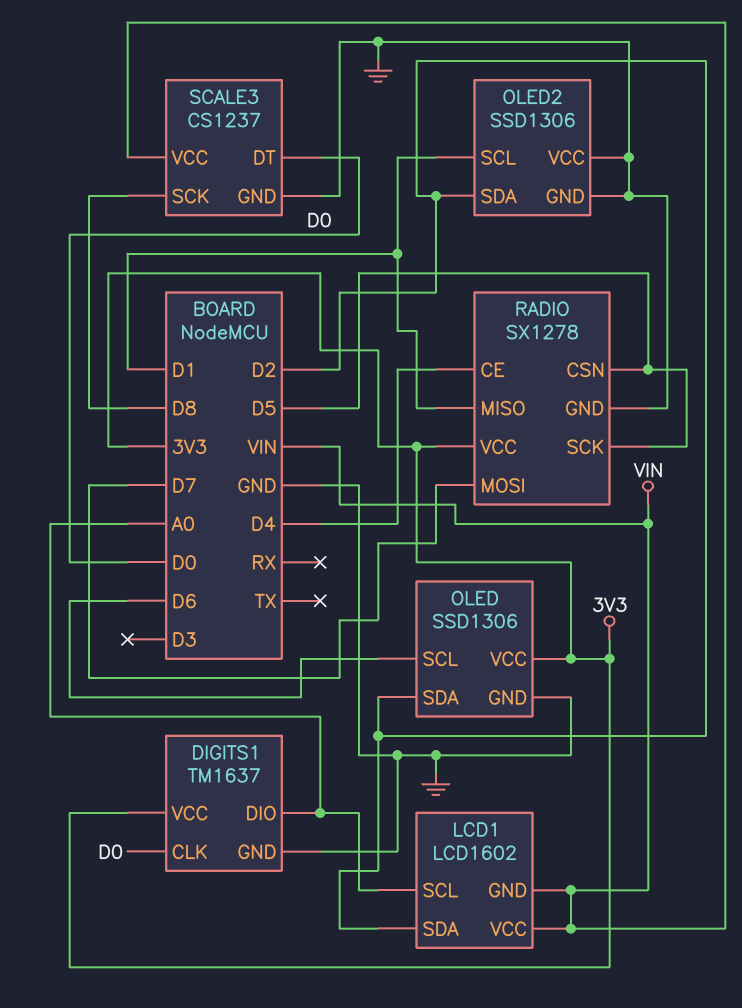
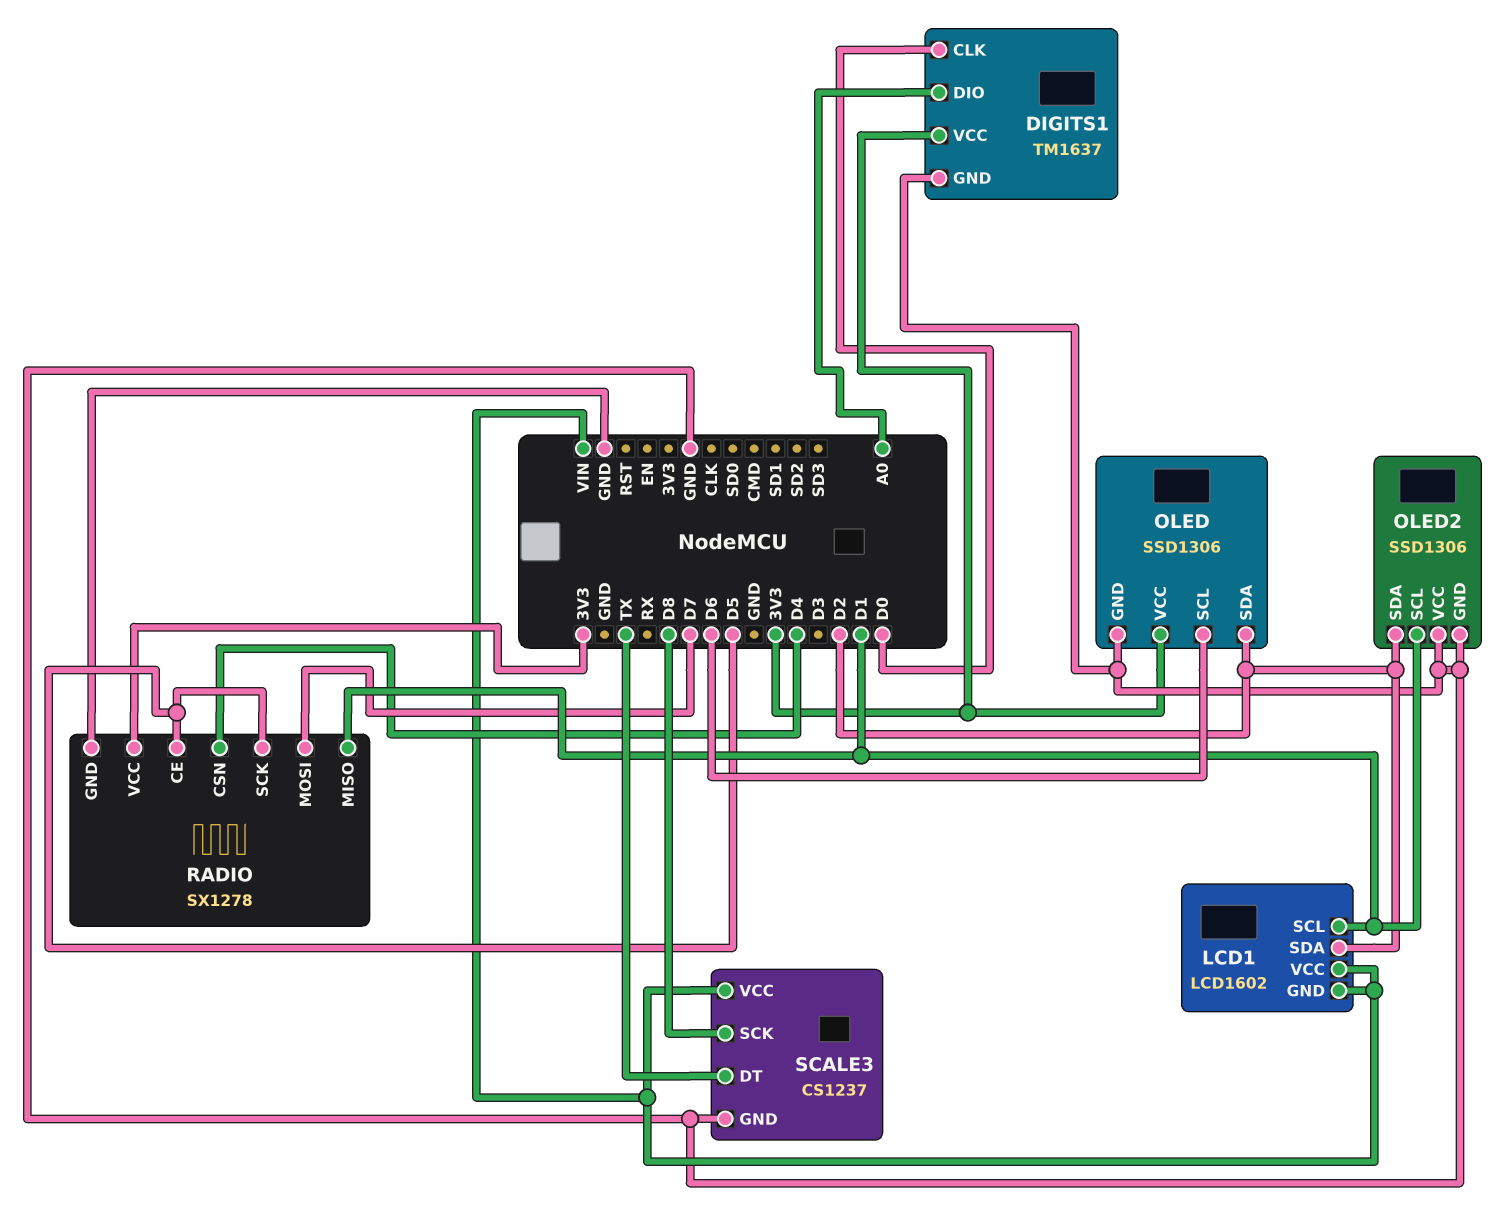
LCD1 pin SCL: A0 -> D1
RADIO pin CE: D4 -> D5
RADIO pin CSN: D5 -> D4
SCALE3 pin DT: D0 -> TX

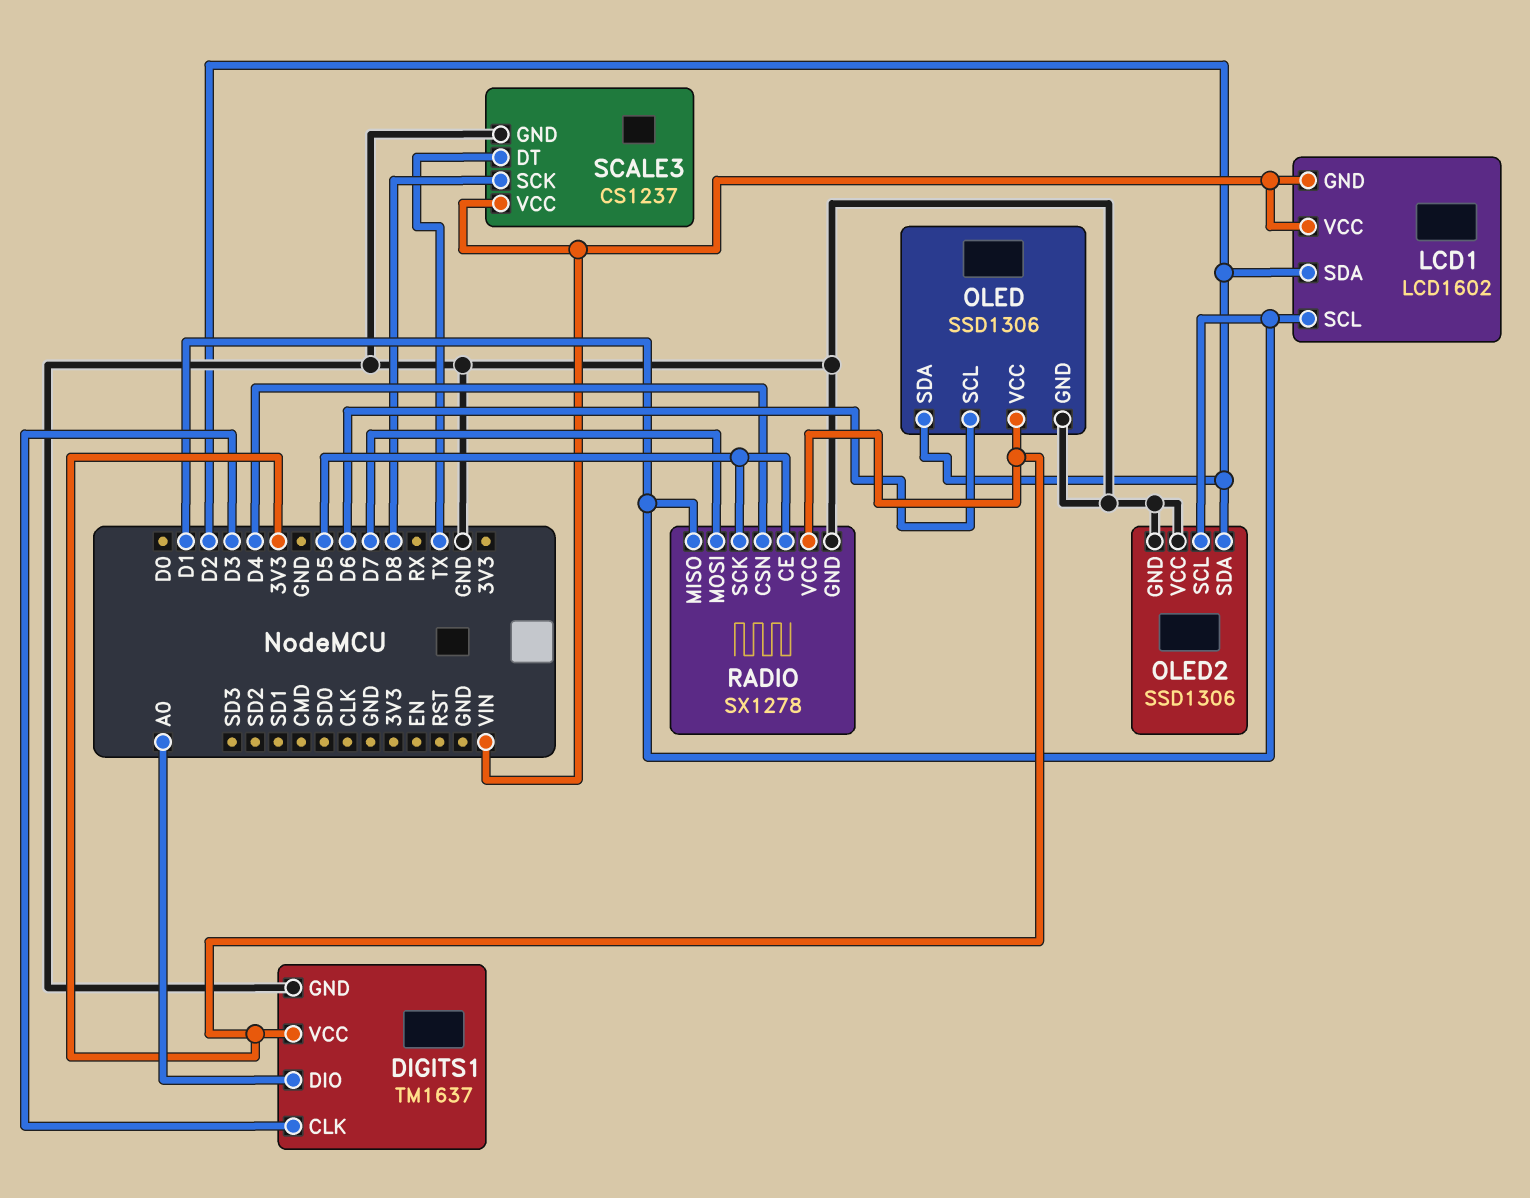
DIGITS1 pin CLK: D0 -> D3

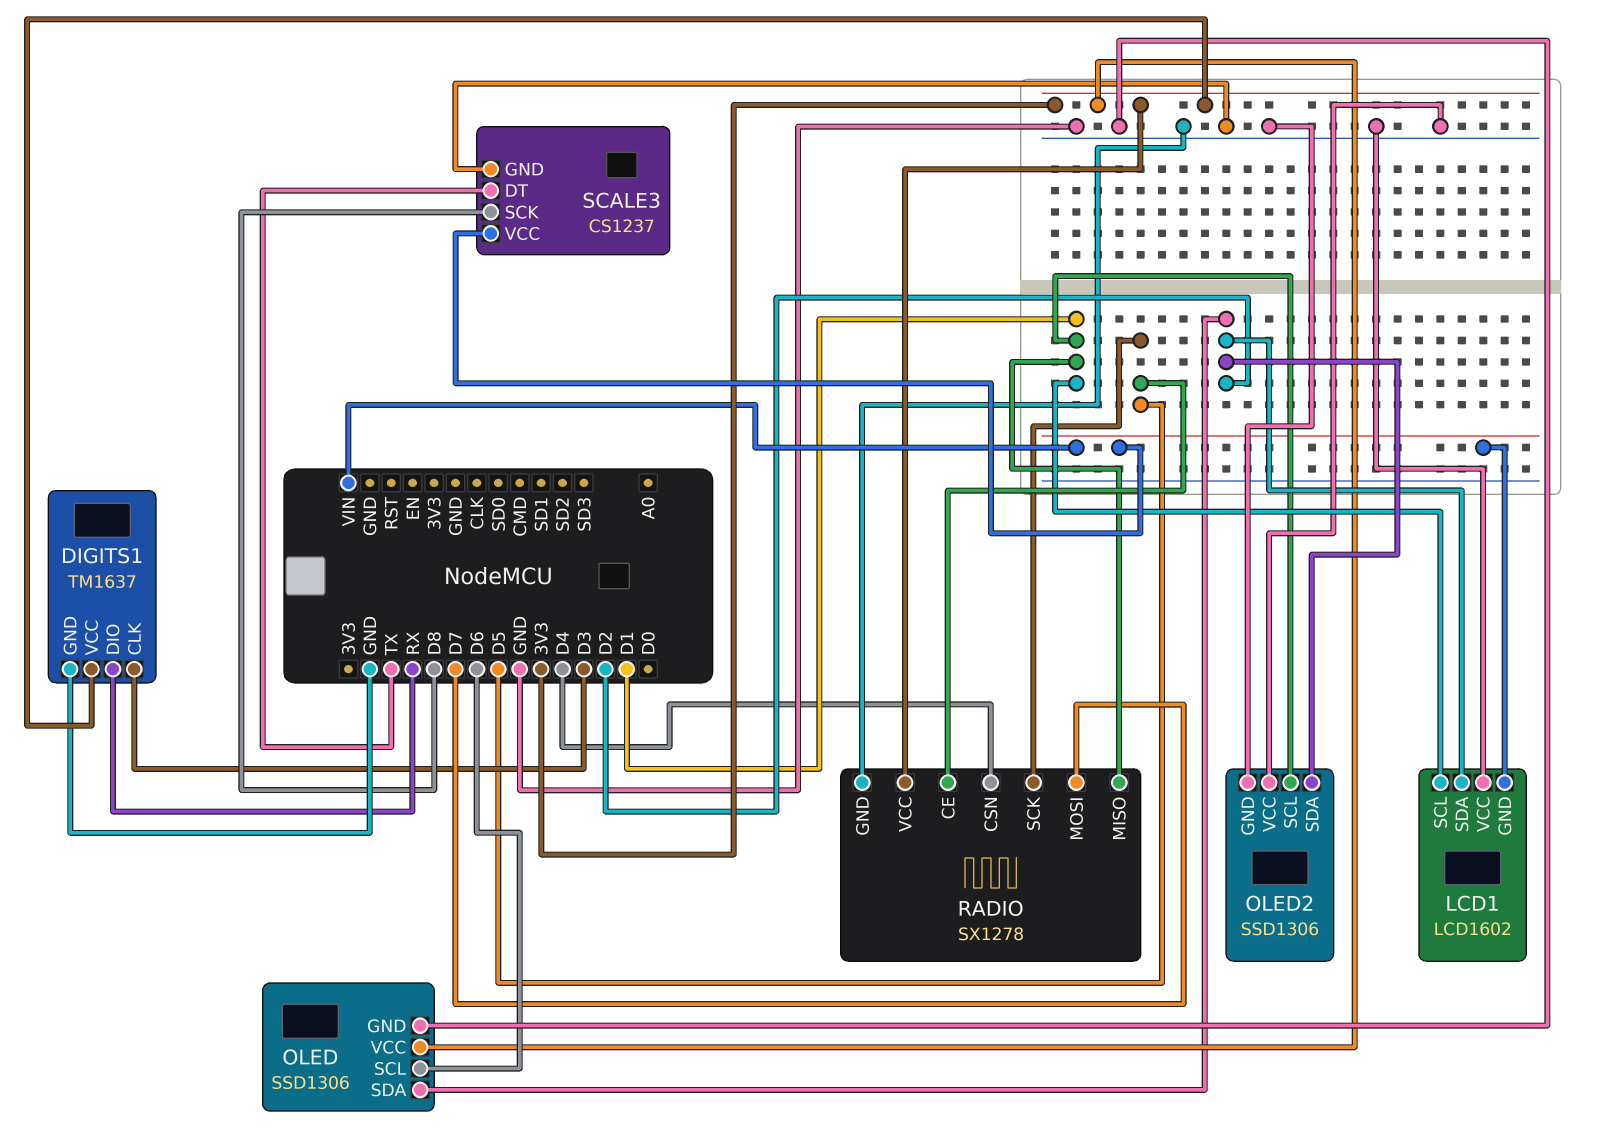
DIGITS1 pin DIO: A0 -> RX
LCD1 pin VCC: VIN -> GND

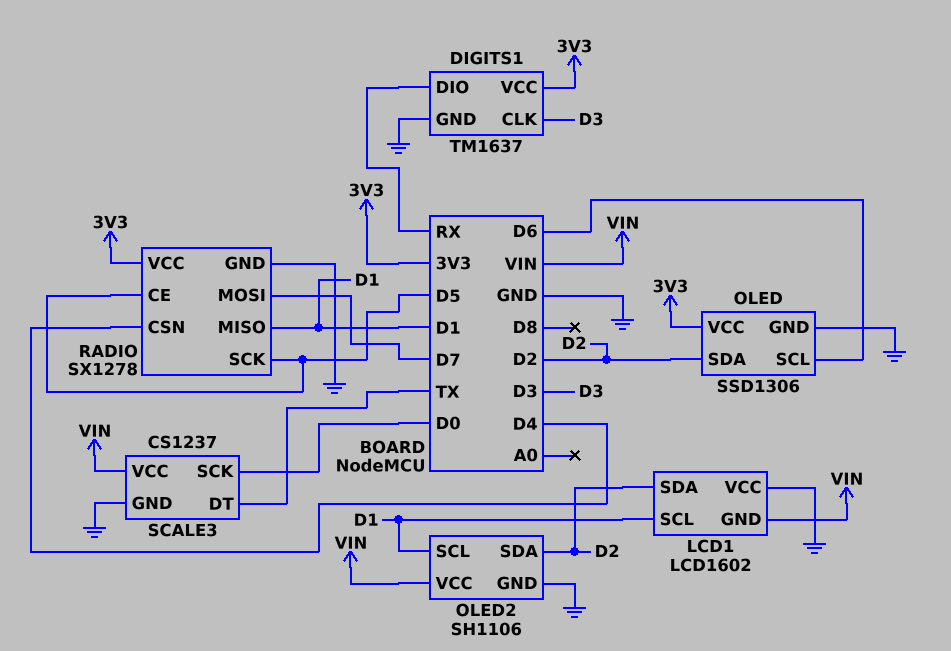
OLED2: SSD1306 -> SH1106
OLED2 pin VCC: GND -> VIN
SCALE3 pin SCK: D8 -> D0

